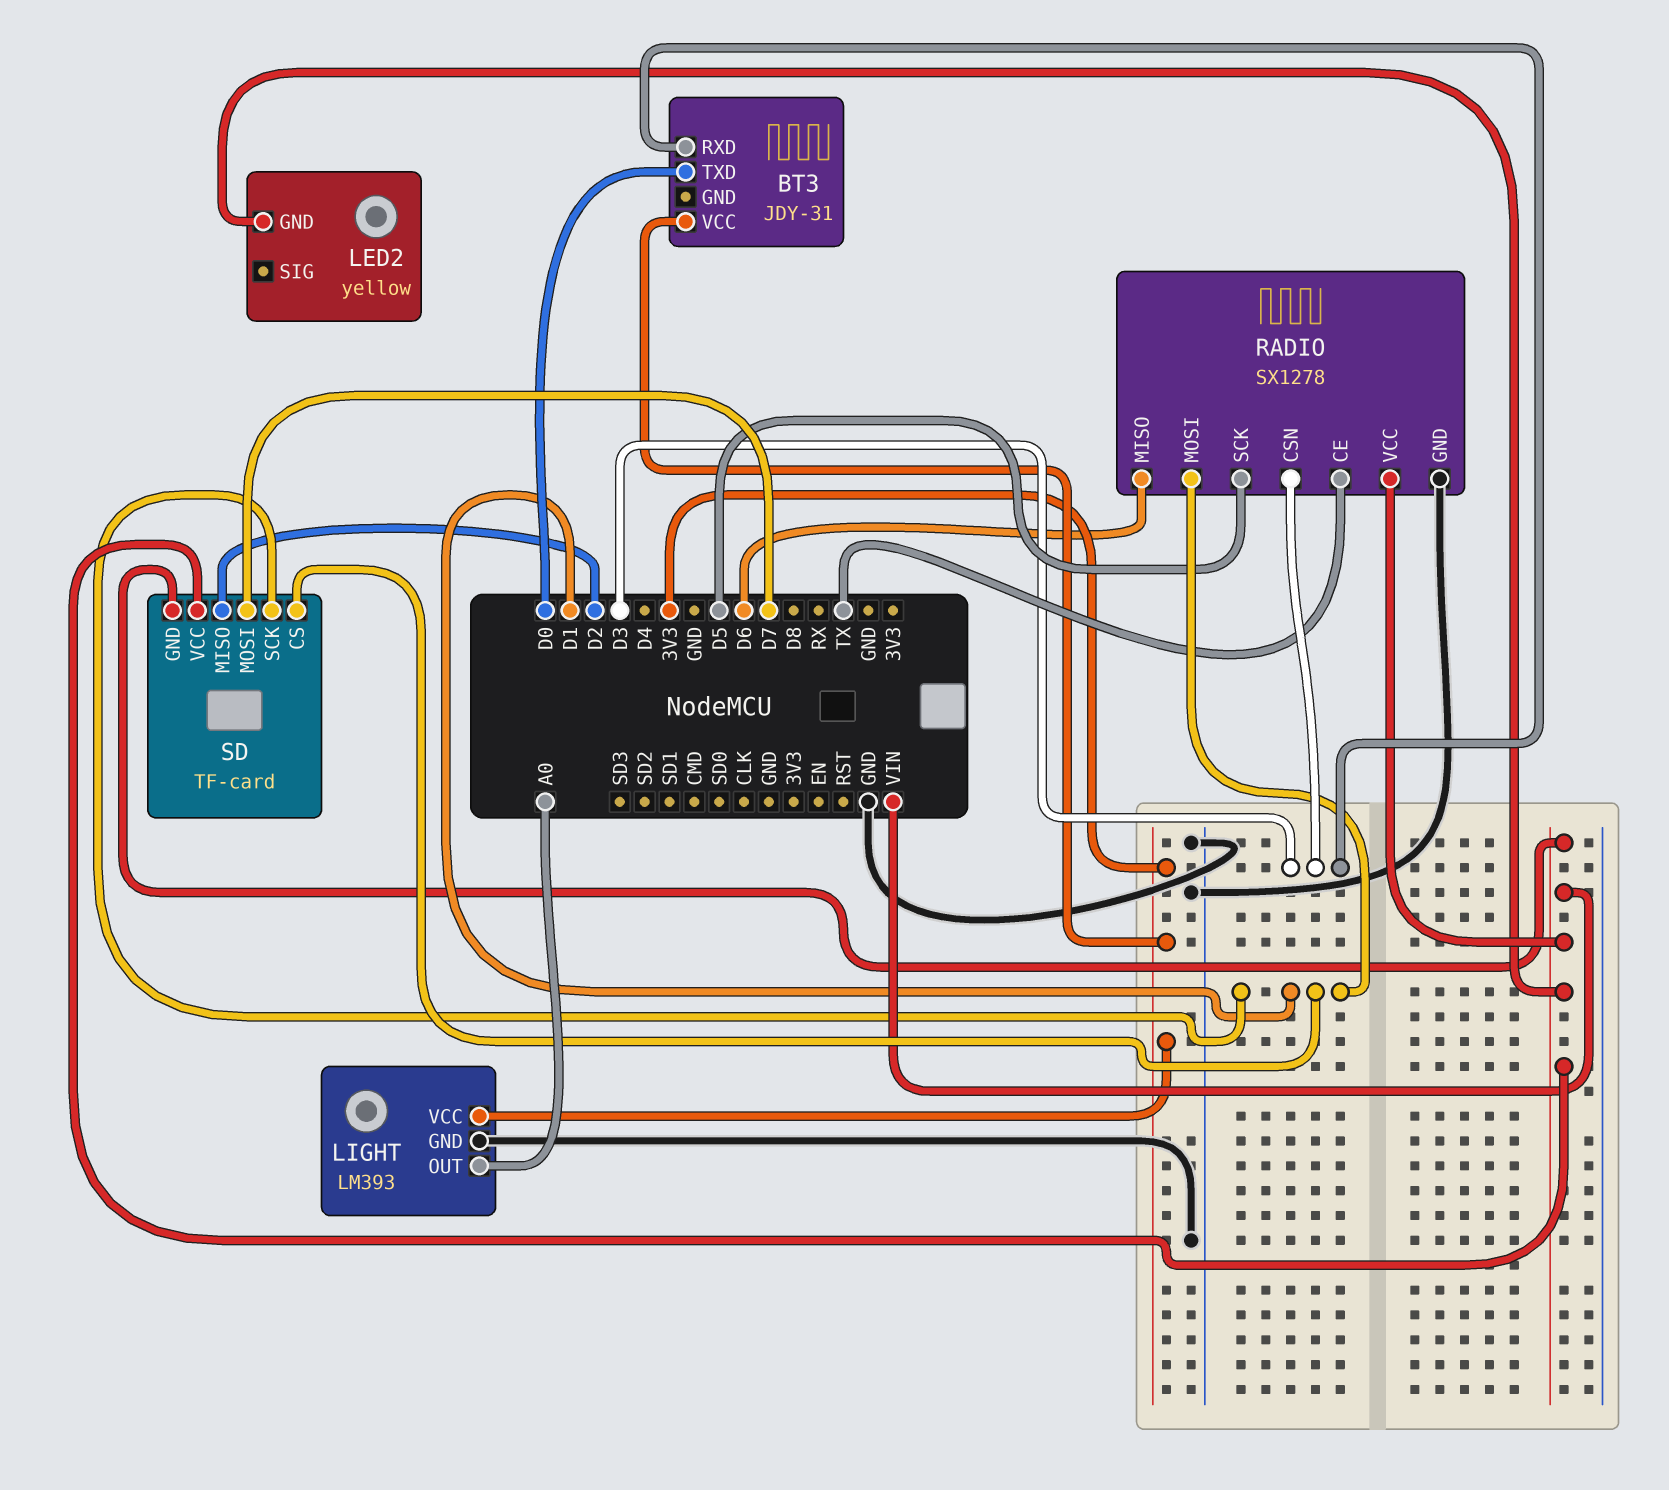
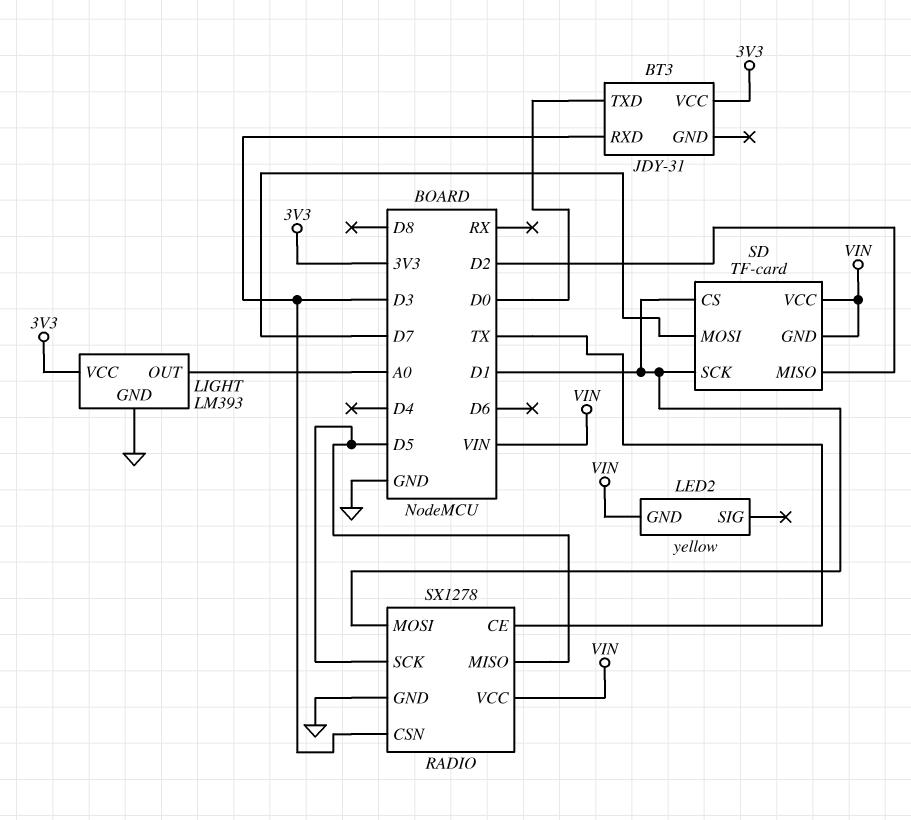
RADIO pin MISO: D6 -> D5

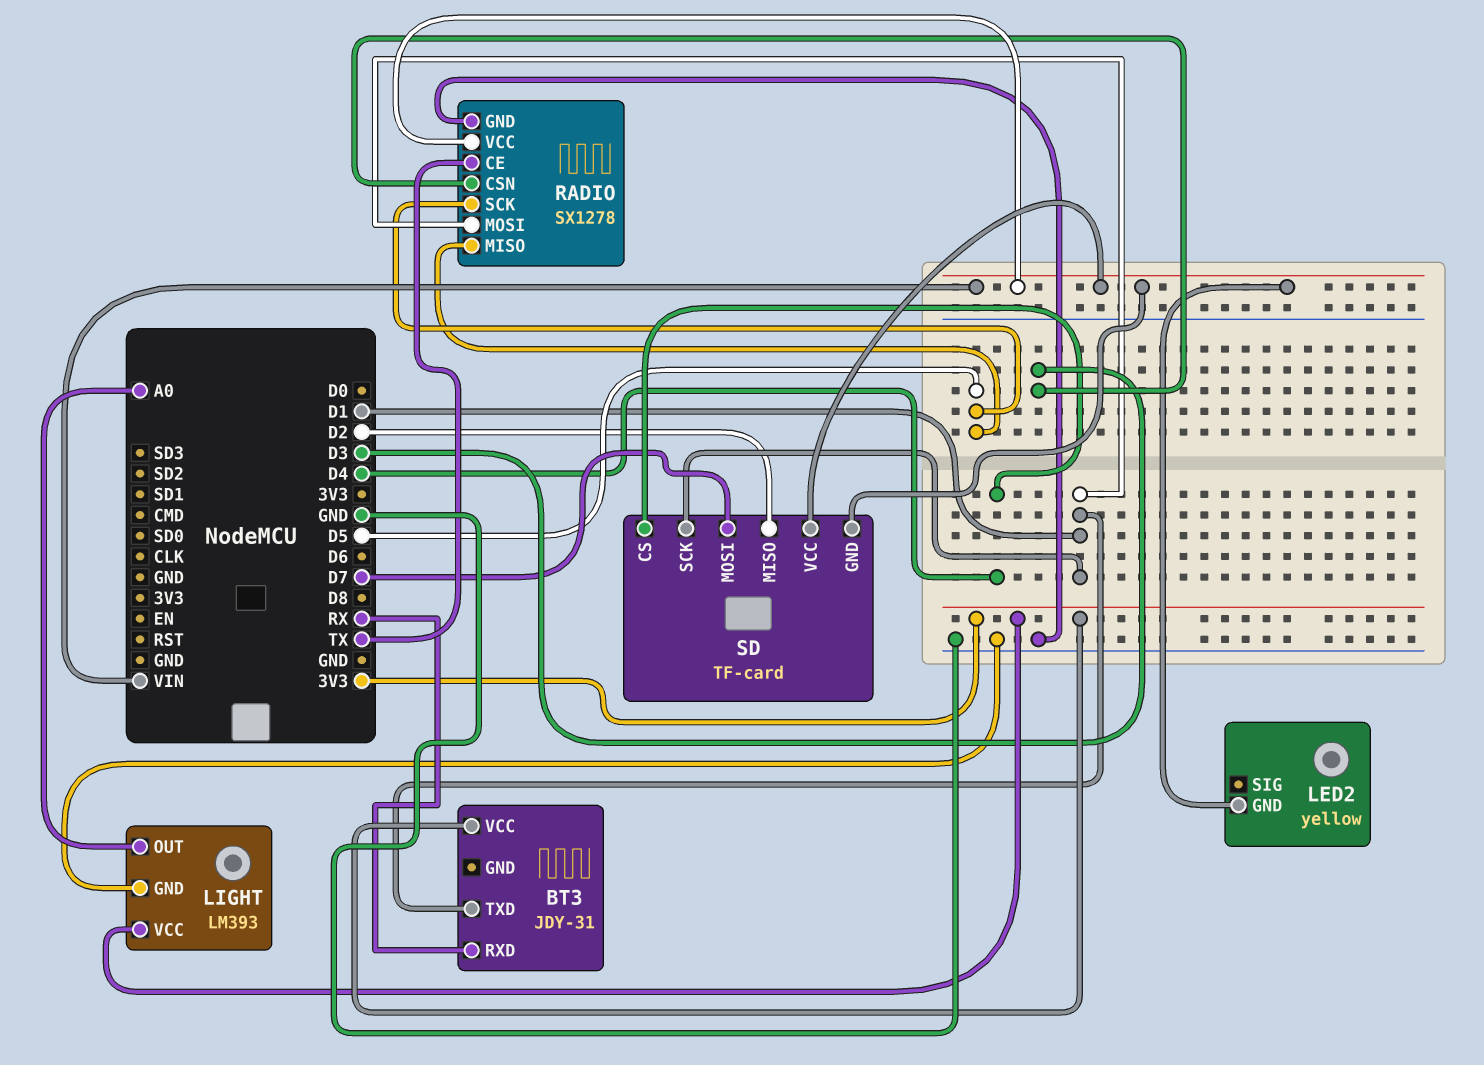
BT3 pin RXD: D3 -> RX
BT3 pin TXD: D0 -> D1
SD pin CS: D1 -> D4

